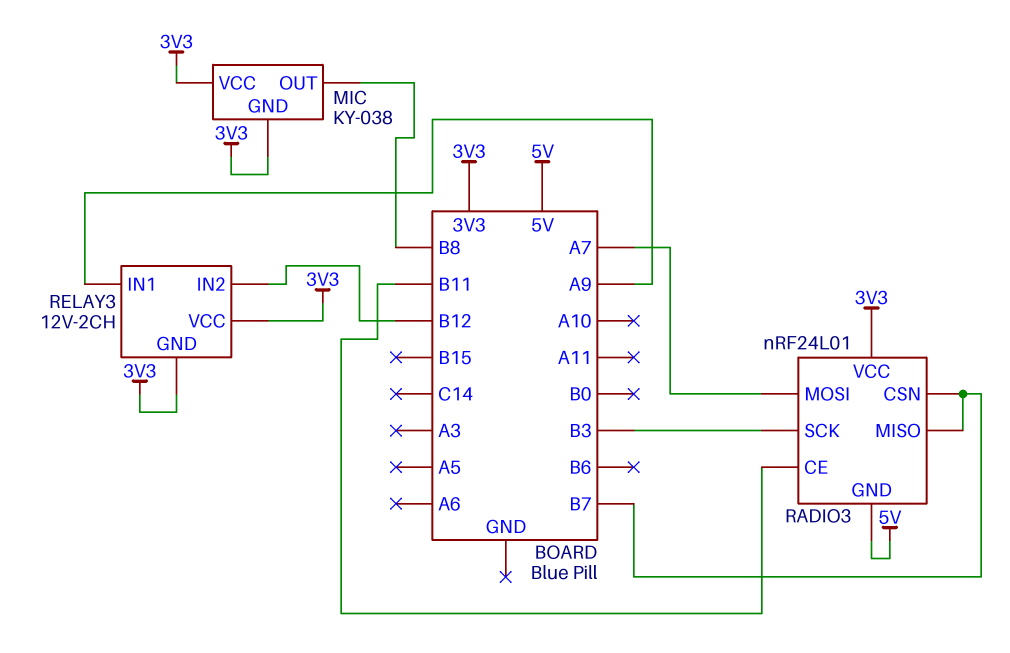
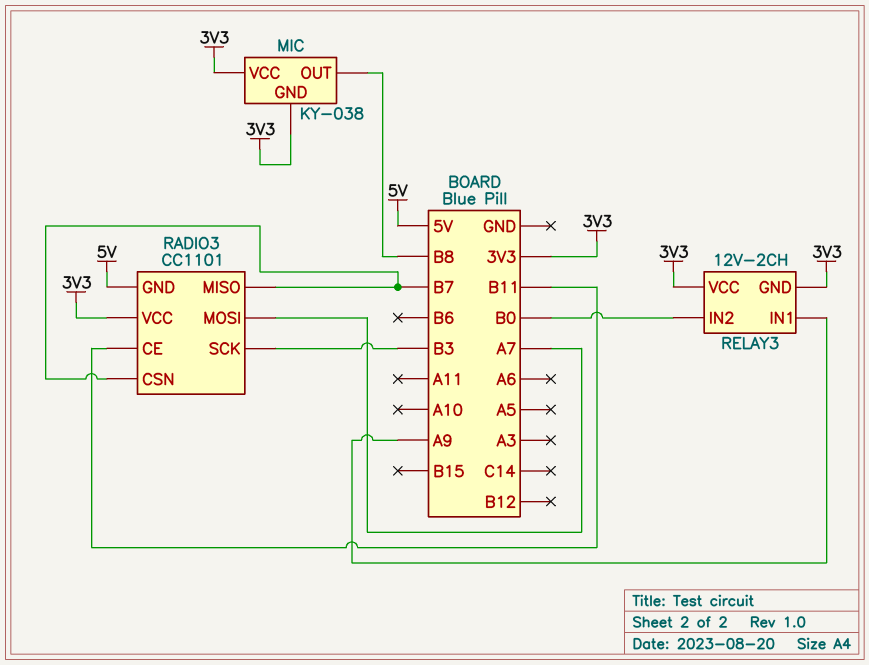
RADIO3: nRF24L01 -> CC1101
RELAY3 pin IN2: B12 -> B0

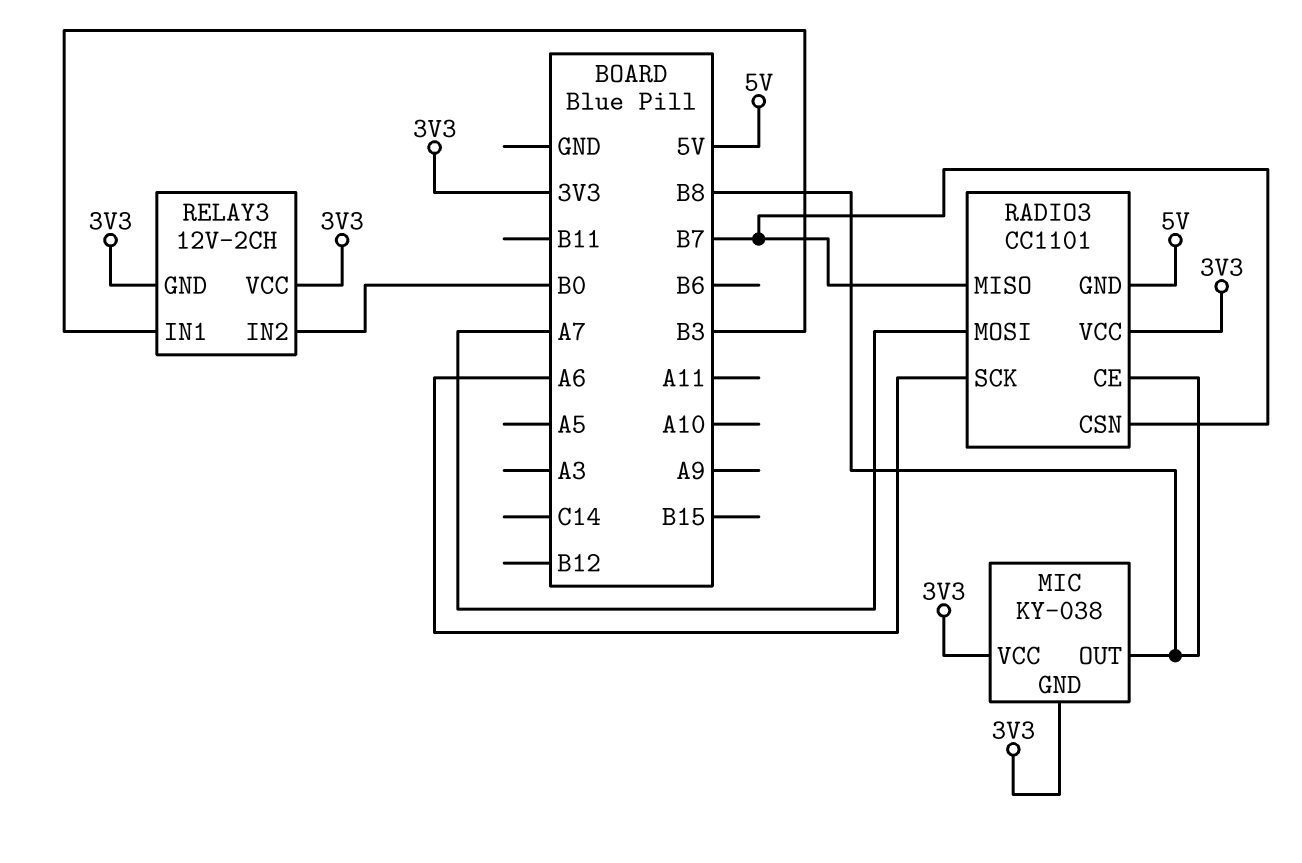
RADIO3 pin CE: B11 -> B8
RADIO3 pin SCK: B3 -> A6
RELAY3 pin IN1: A9 -> B3

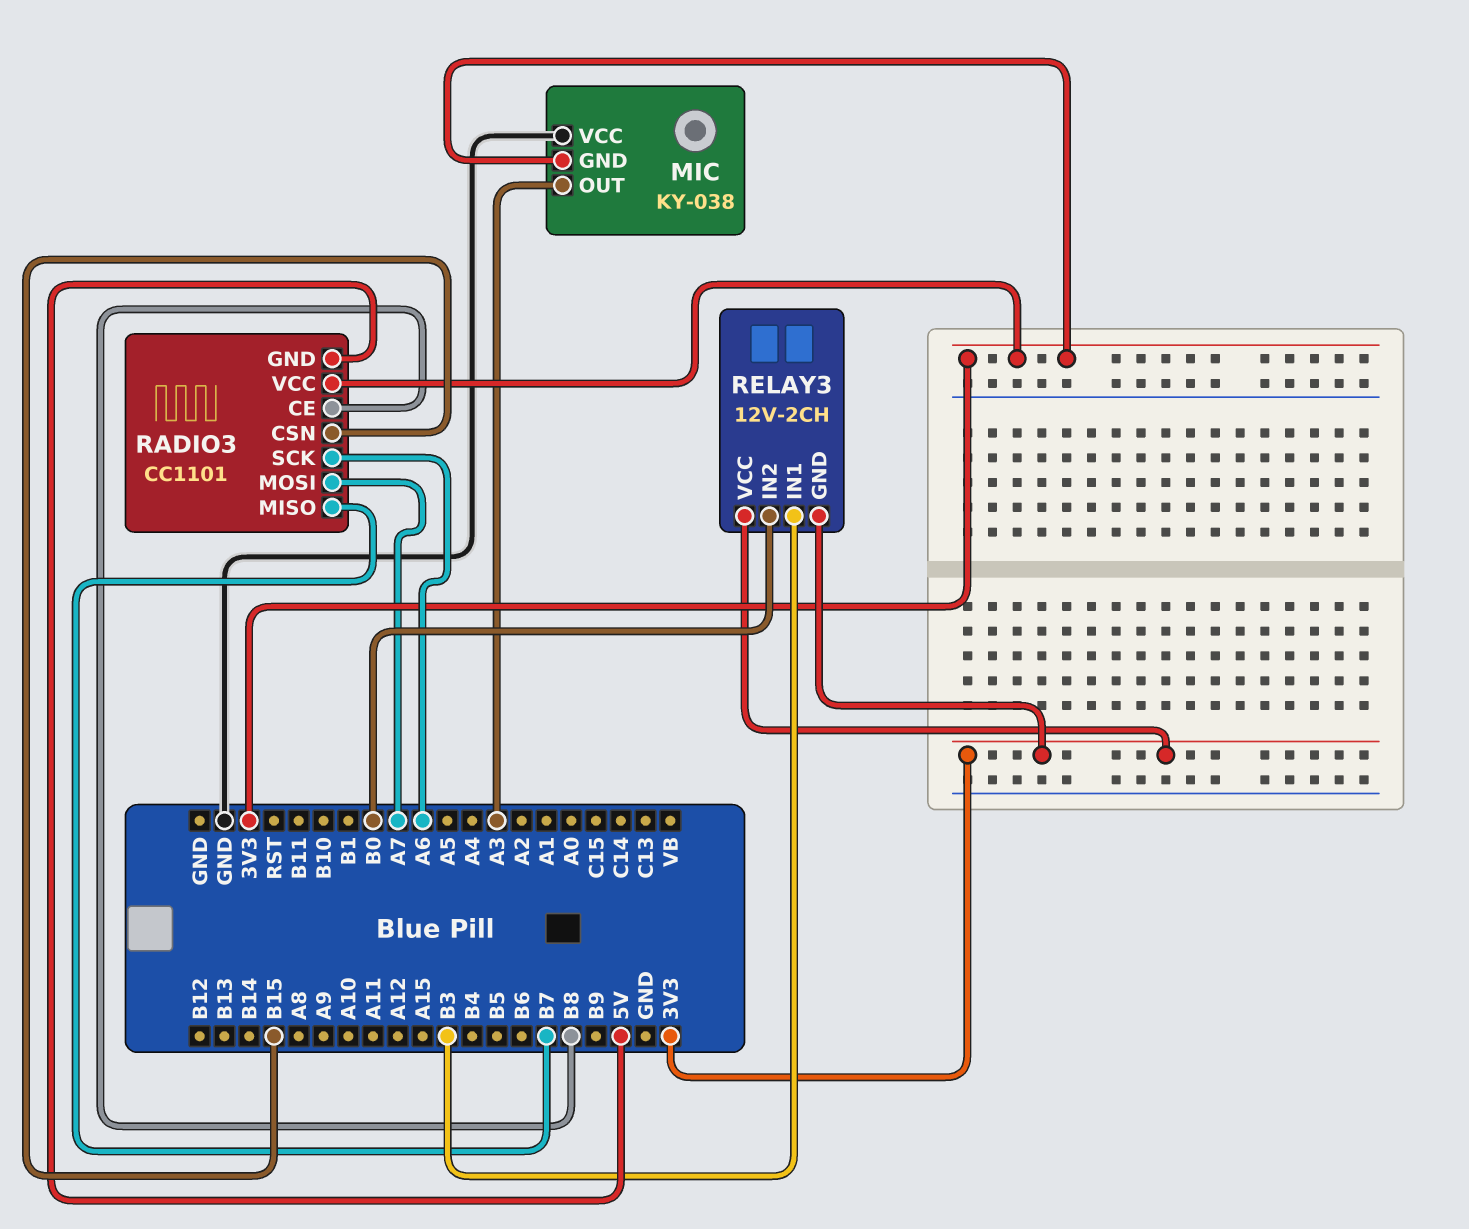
MIC pin OUT: B8 -> A3
MIC pin VCC: 3V3 -> GND
RADIO3 pin CSN: B7 -> B15

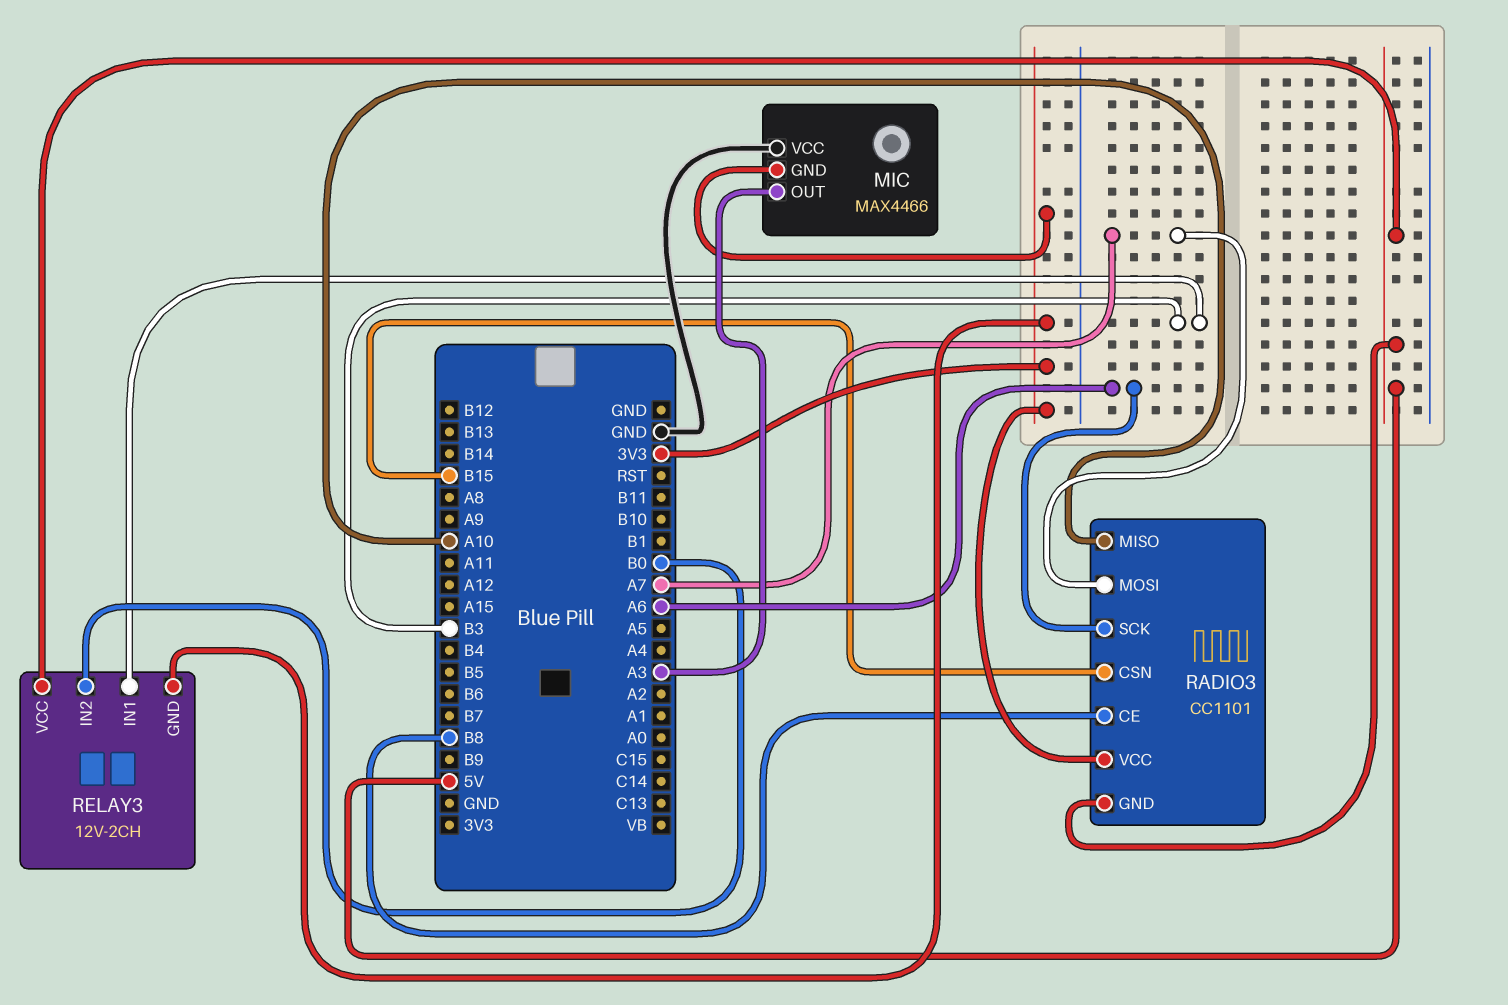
MIC: KY-038 -> MAX4466
RADIO3 pin MISO: B7 -> A10
RELAY3 pin VCC: 3V3 -> 5V

